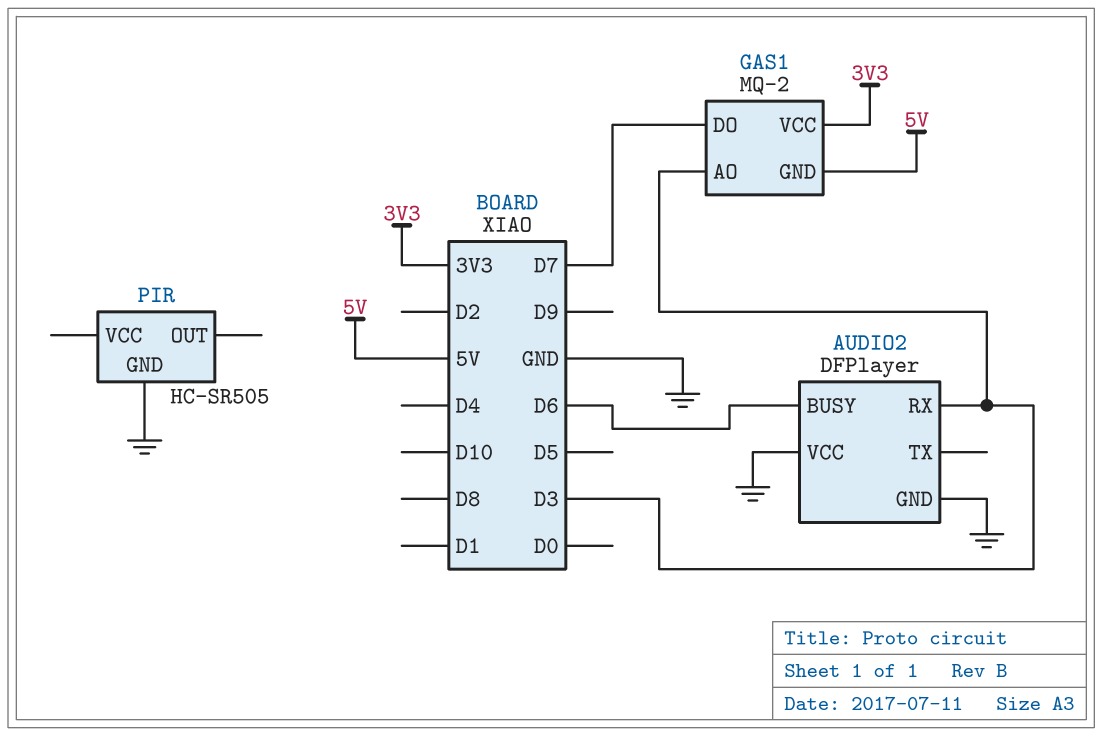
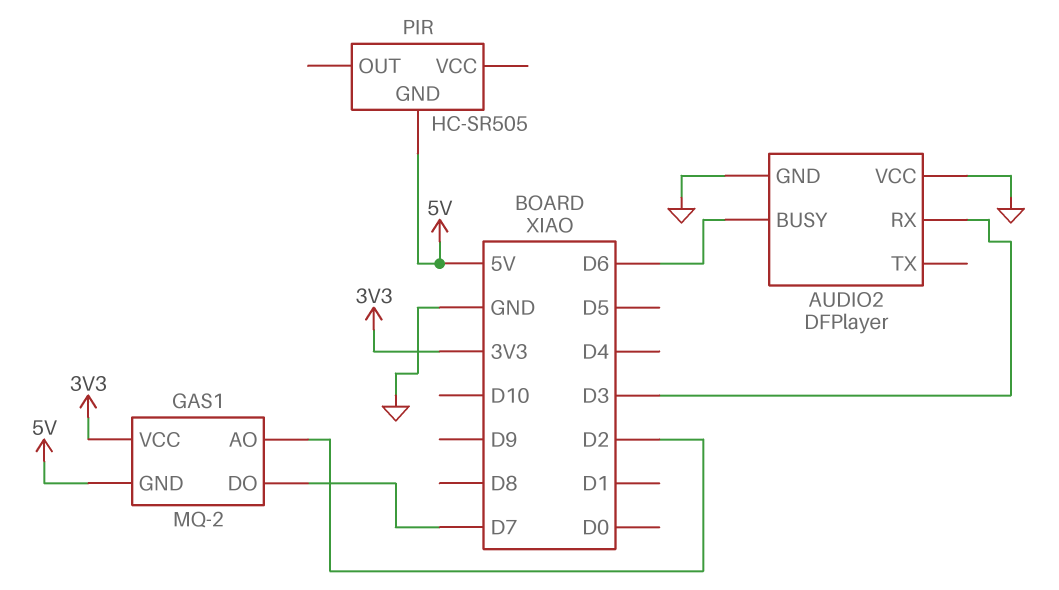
GAS1 pin AO: D3 -> D2
PIR pin GND: GND -> 5V

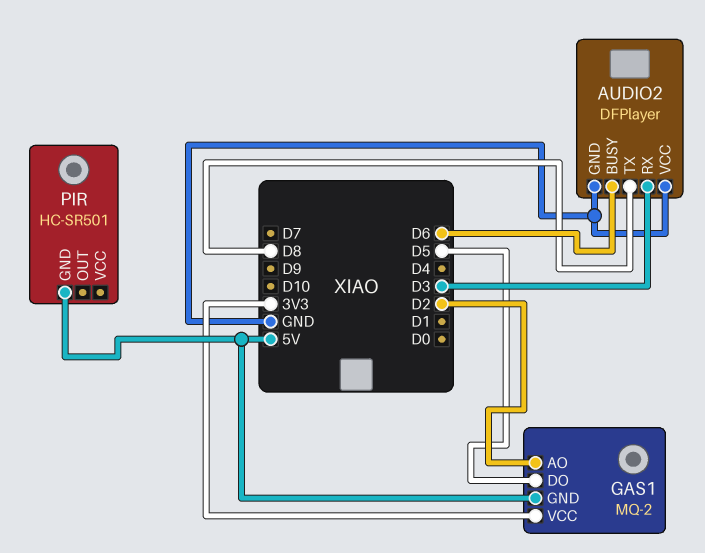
AUDIO2 pin TX: none -> D8
GAS1 pin DO: D7 -> D5
PIR: HC-SR505 -> HC-SR501

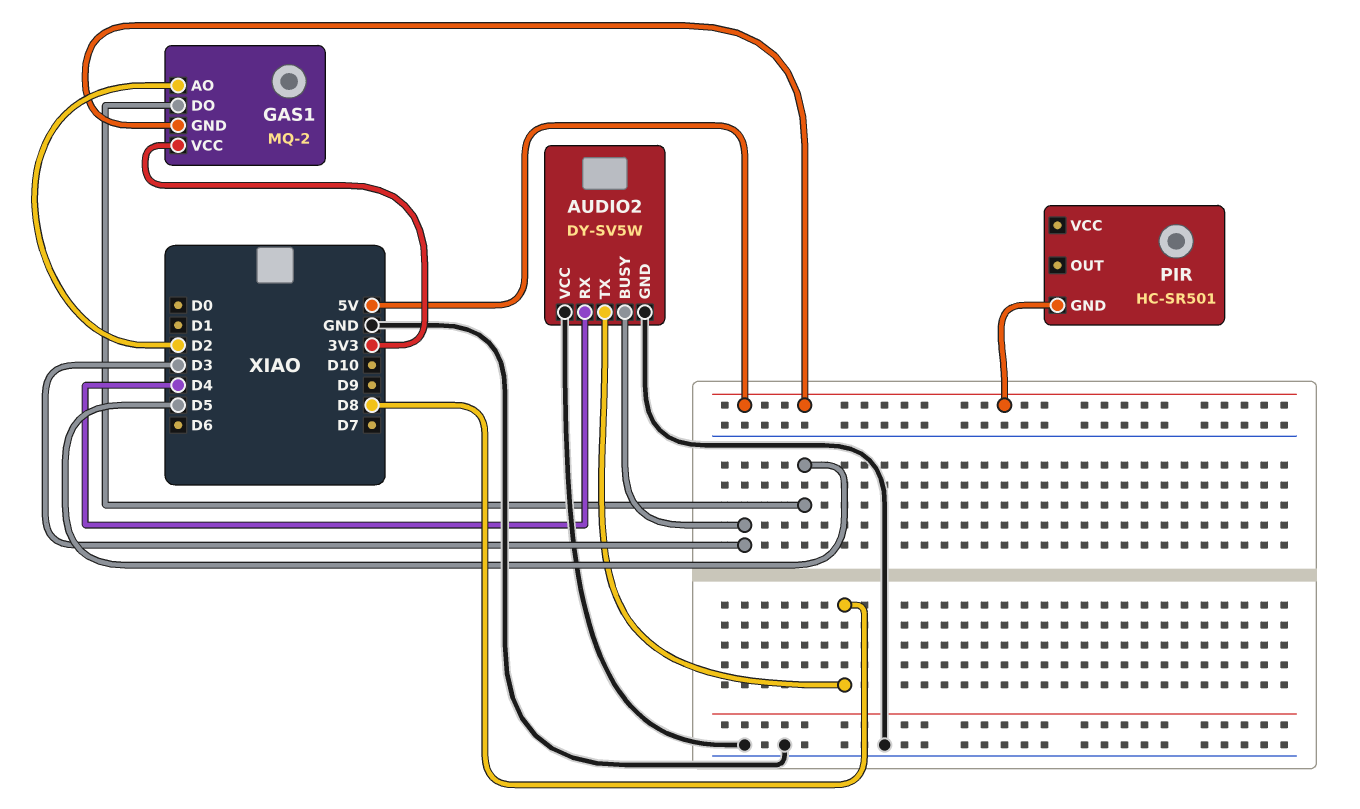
AUDIO2: DFPlayer -> DY-SV5W
AUDIO2 pin BUSY: D6 -> D3
AUDIO2 pin RX: D3 -> D4

